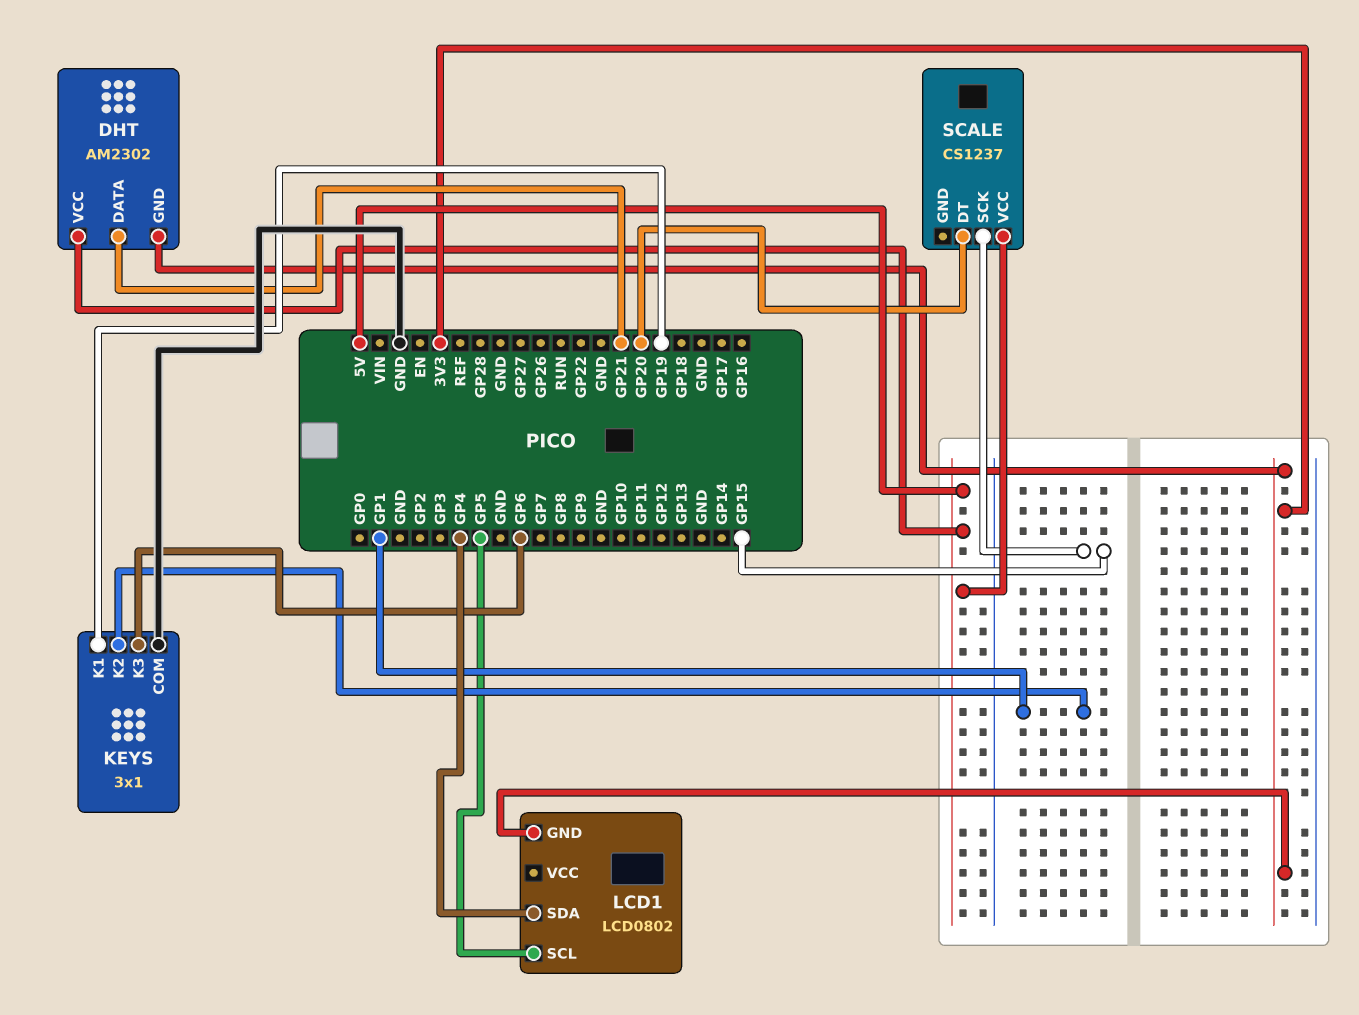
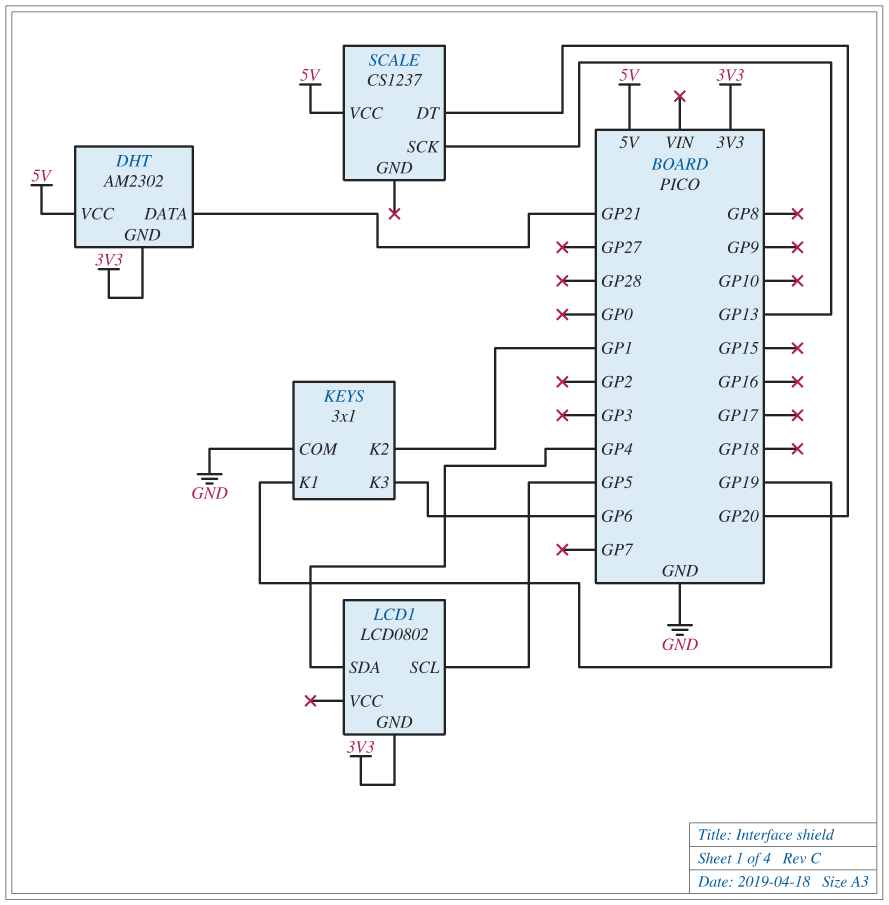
SCALE pin SCK: GP15 -> GP13

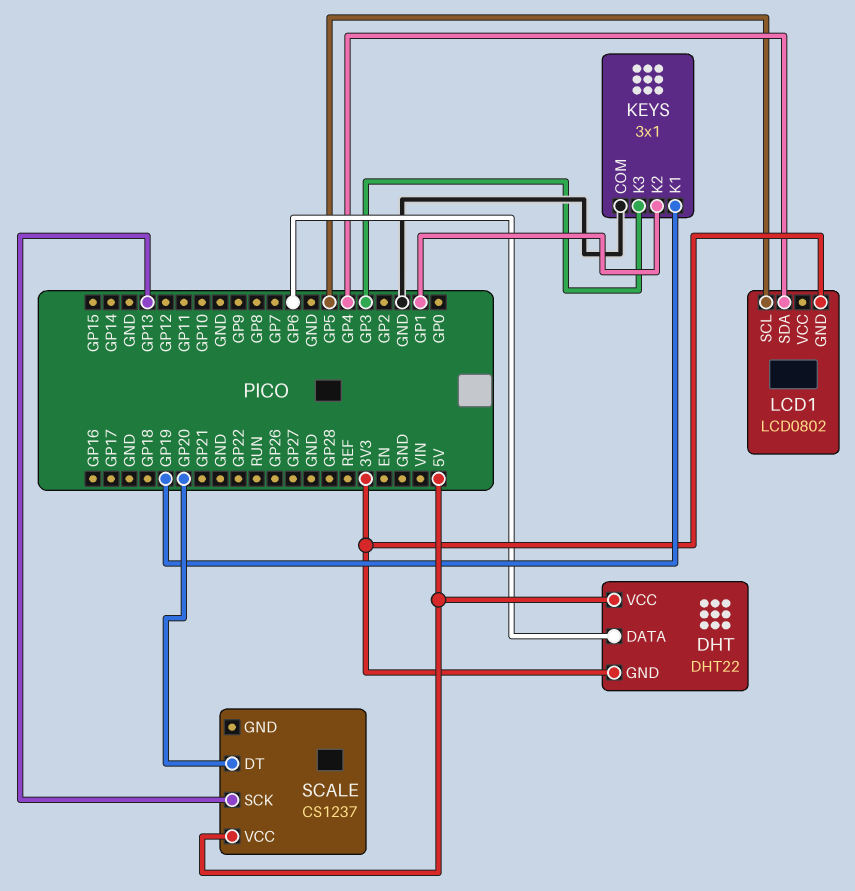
DHT: AM2302 -> DHT22
DHT pin DATA: GP21 -> GP6
KEYS pin K3: GP6 -> GP3

